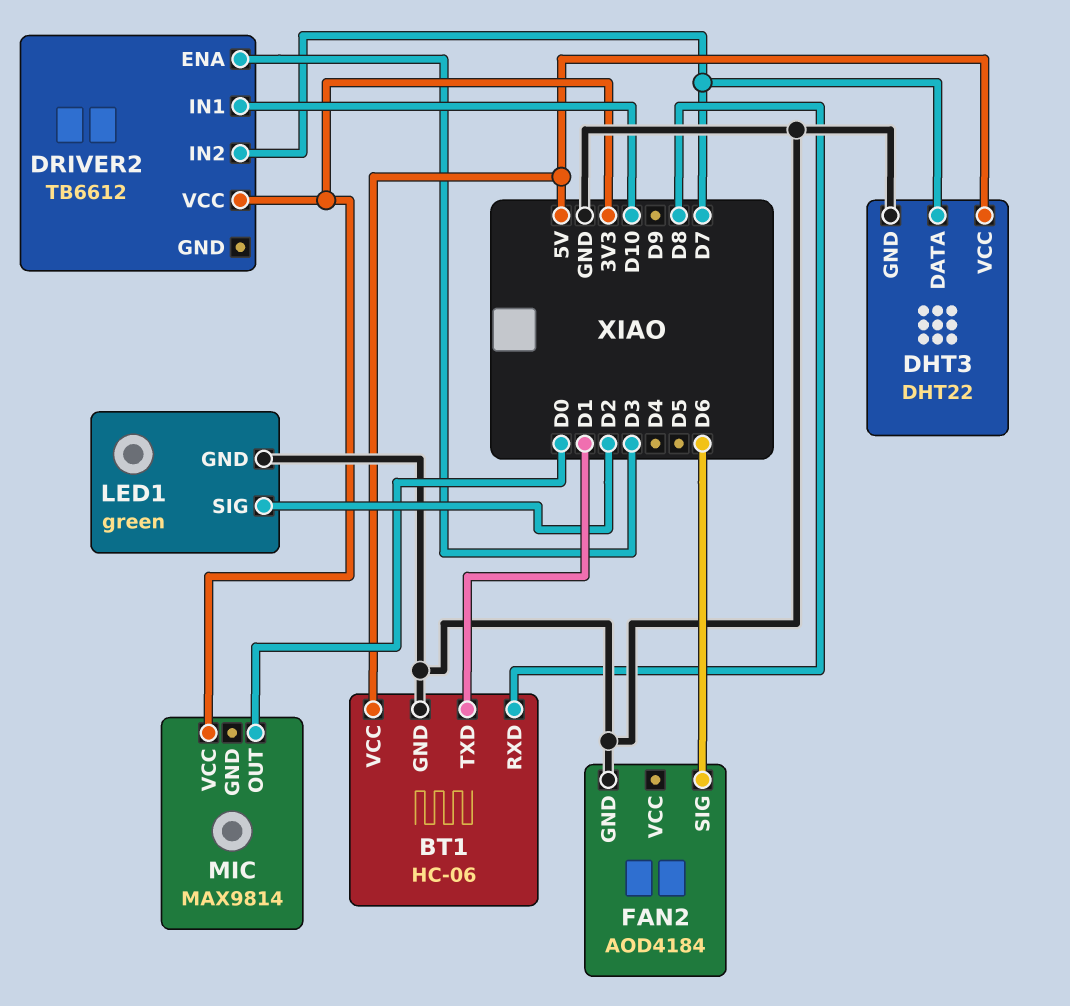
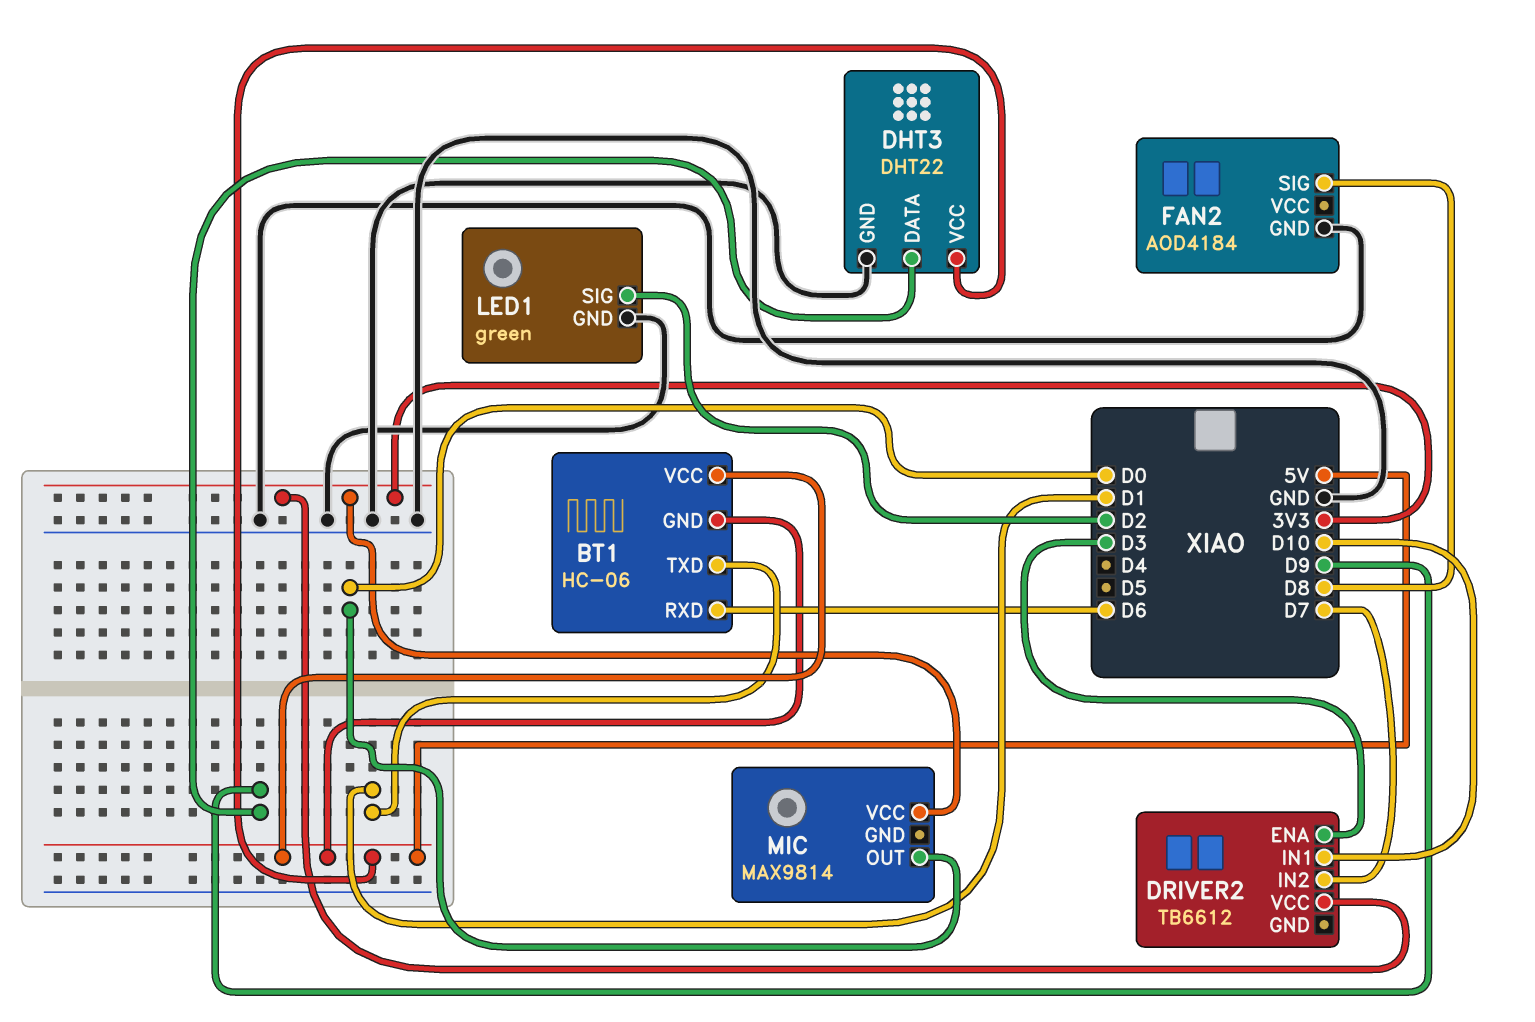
BT1 pin GND: GND -> 5V
BT1 pin RXD: D8 -> D6
DHT3 pin DATA: D7 -> D9
FAN2 pin SIG: D6 -> D8

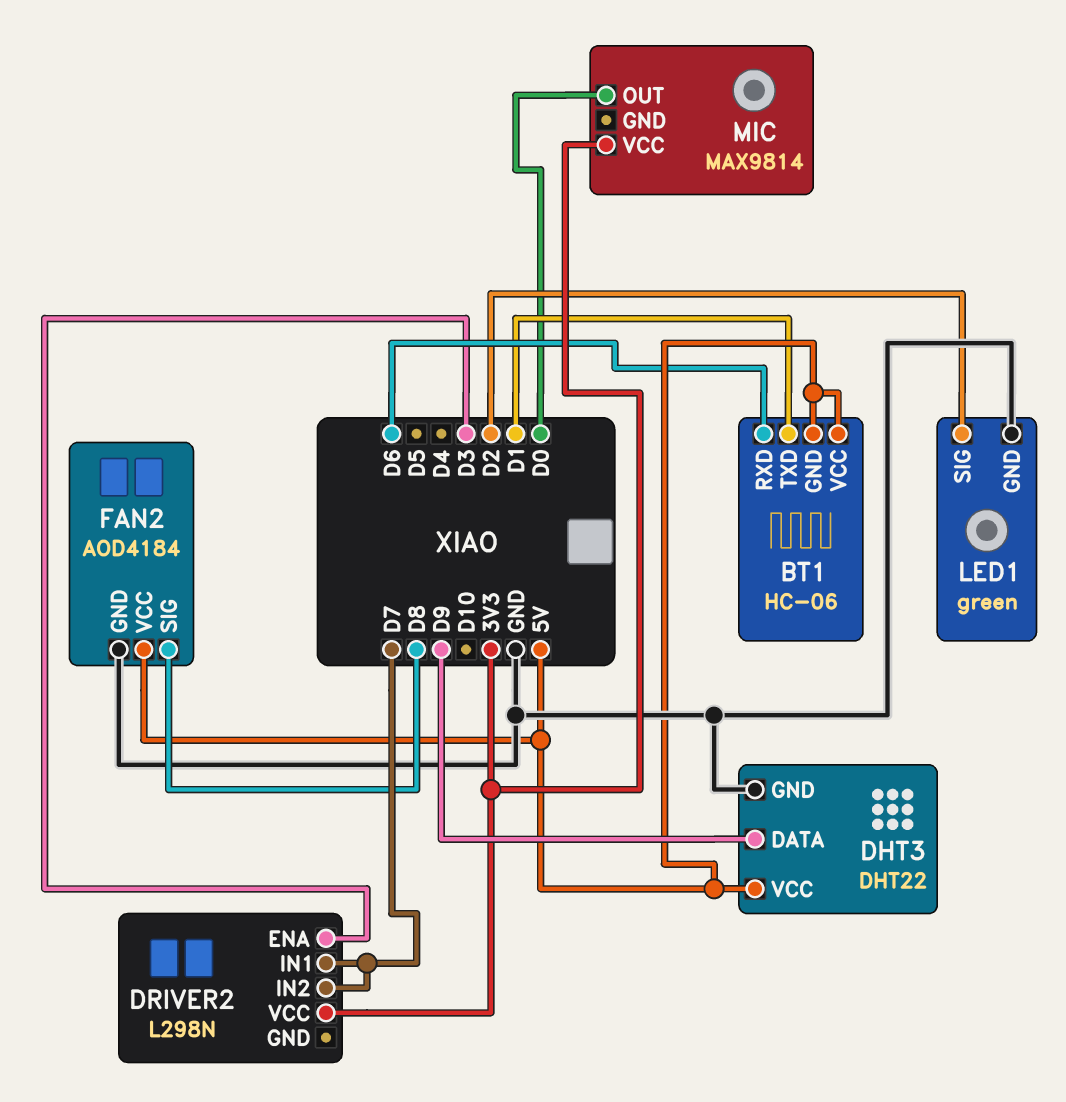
DRIVER2: TB6612 -> L298N
DRIVER2 pin IN1: D10 -> D7
FAN2 pin VCC: none -> 5V

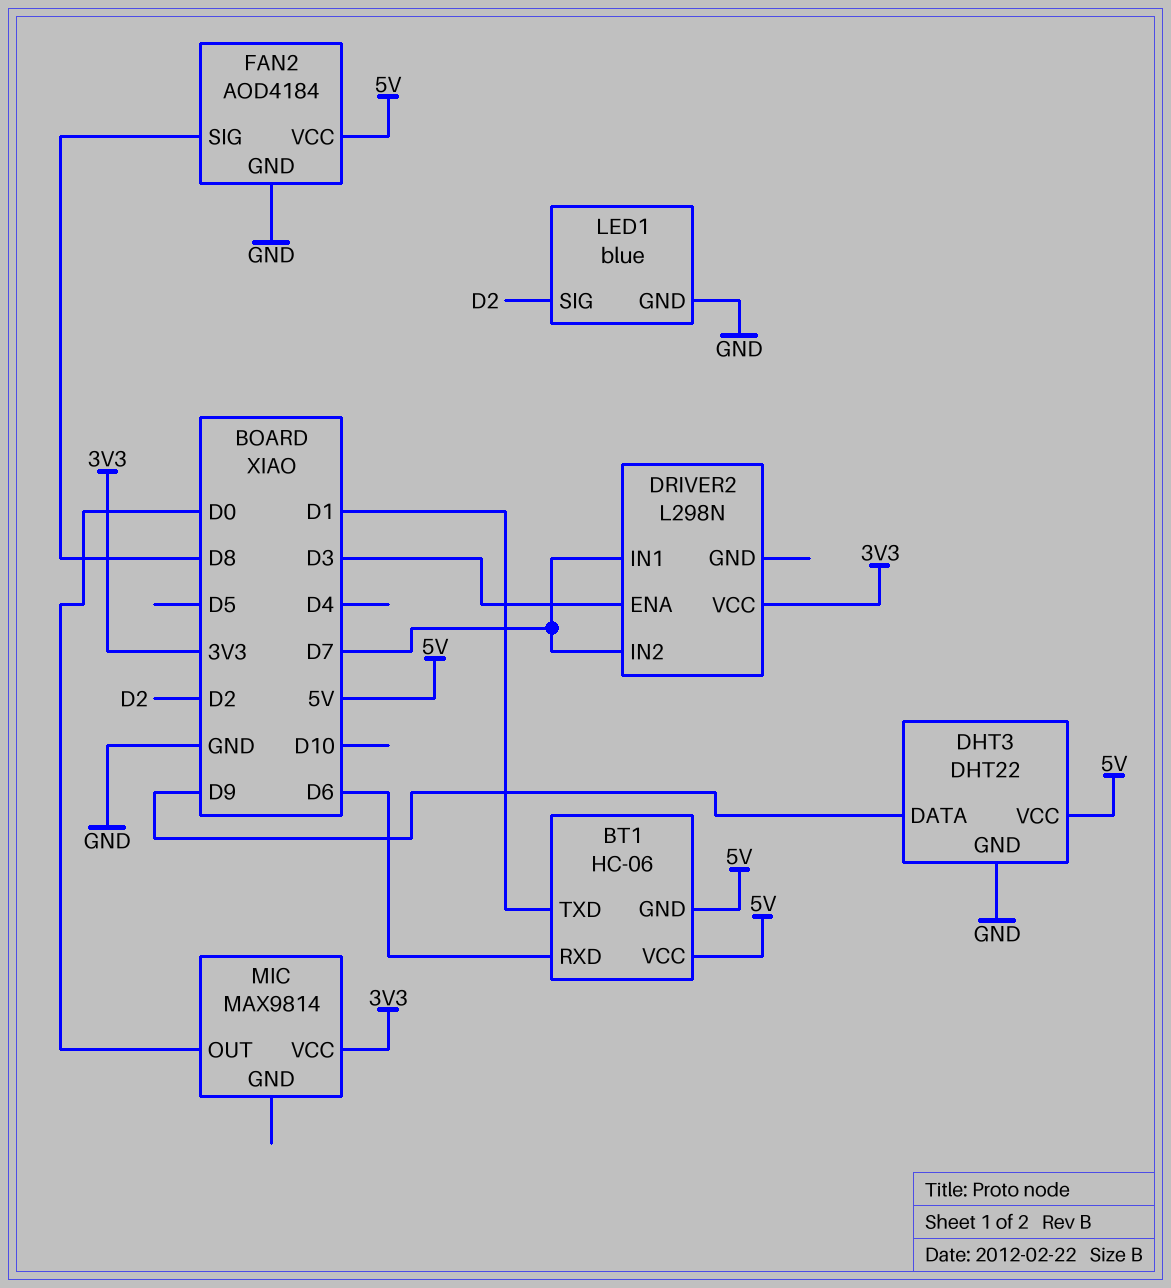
LED1: green -> blue

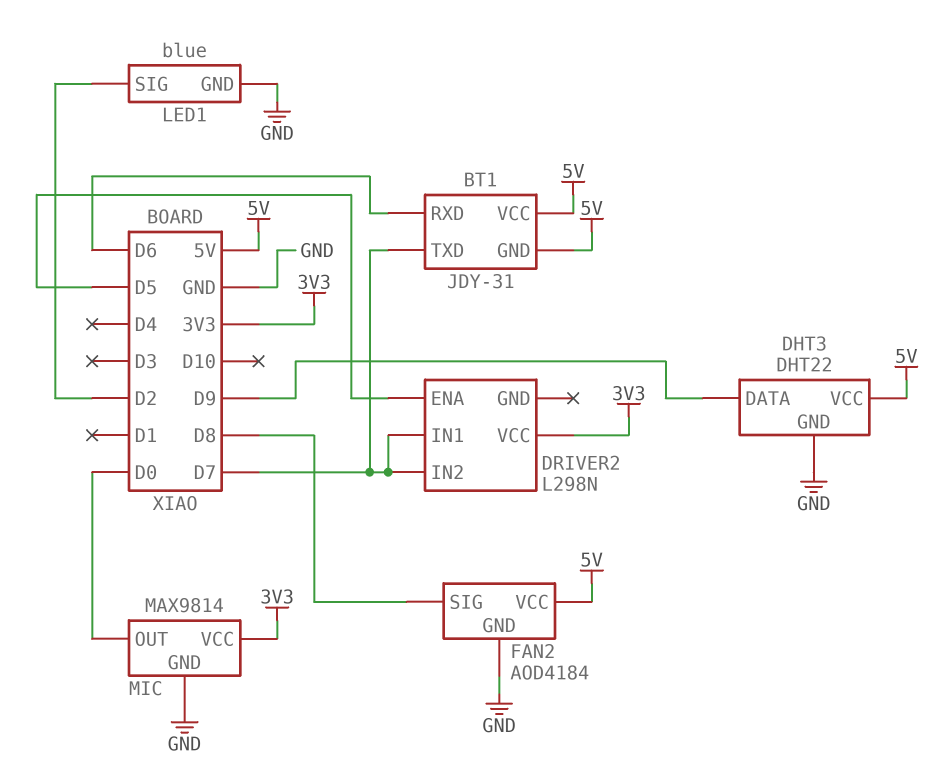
BT1: HC-06 -> JDY-31
BT1 pin TXD: D1 -> D7
DRIVER2 pin ENA: D3 -> D5
MIC pin GND: none -> GND

